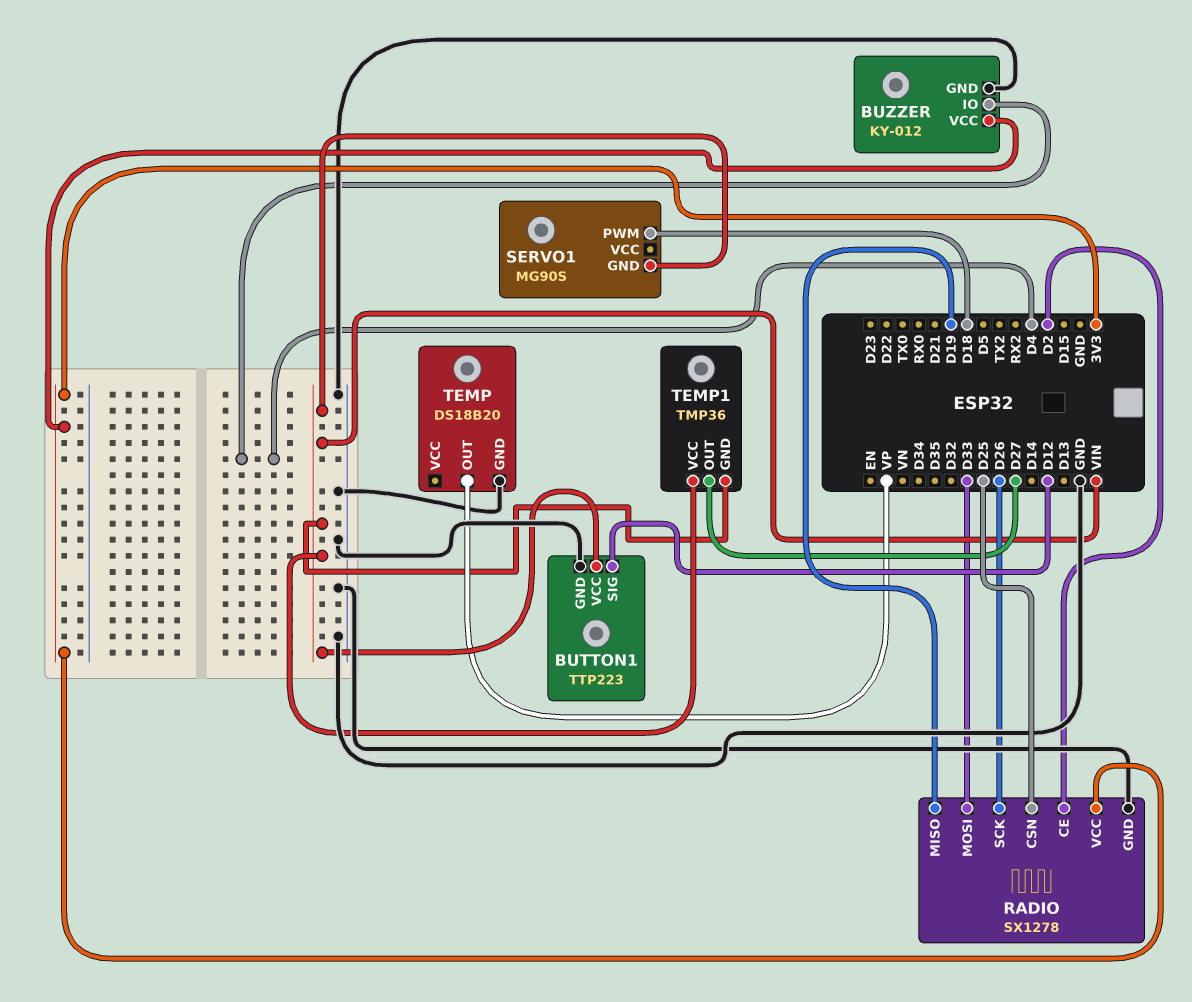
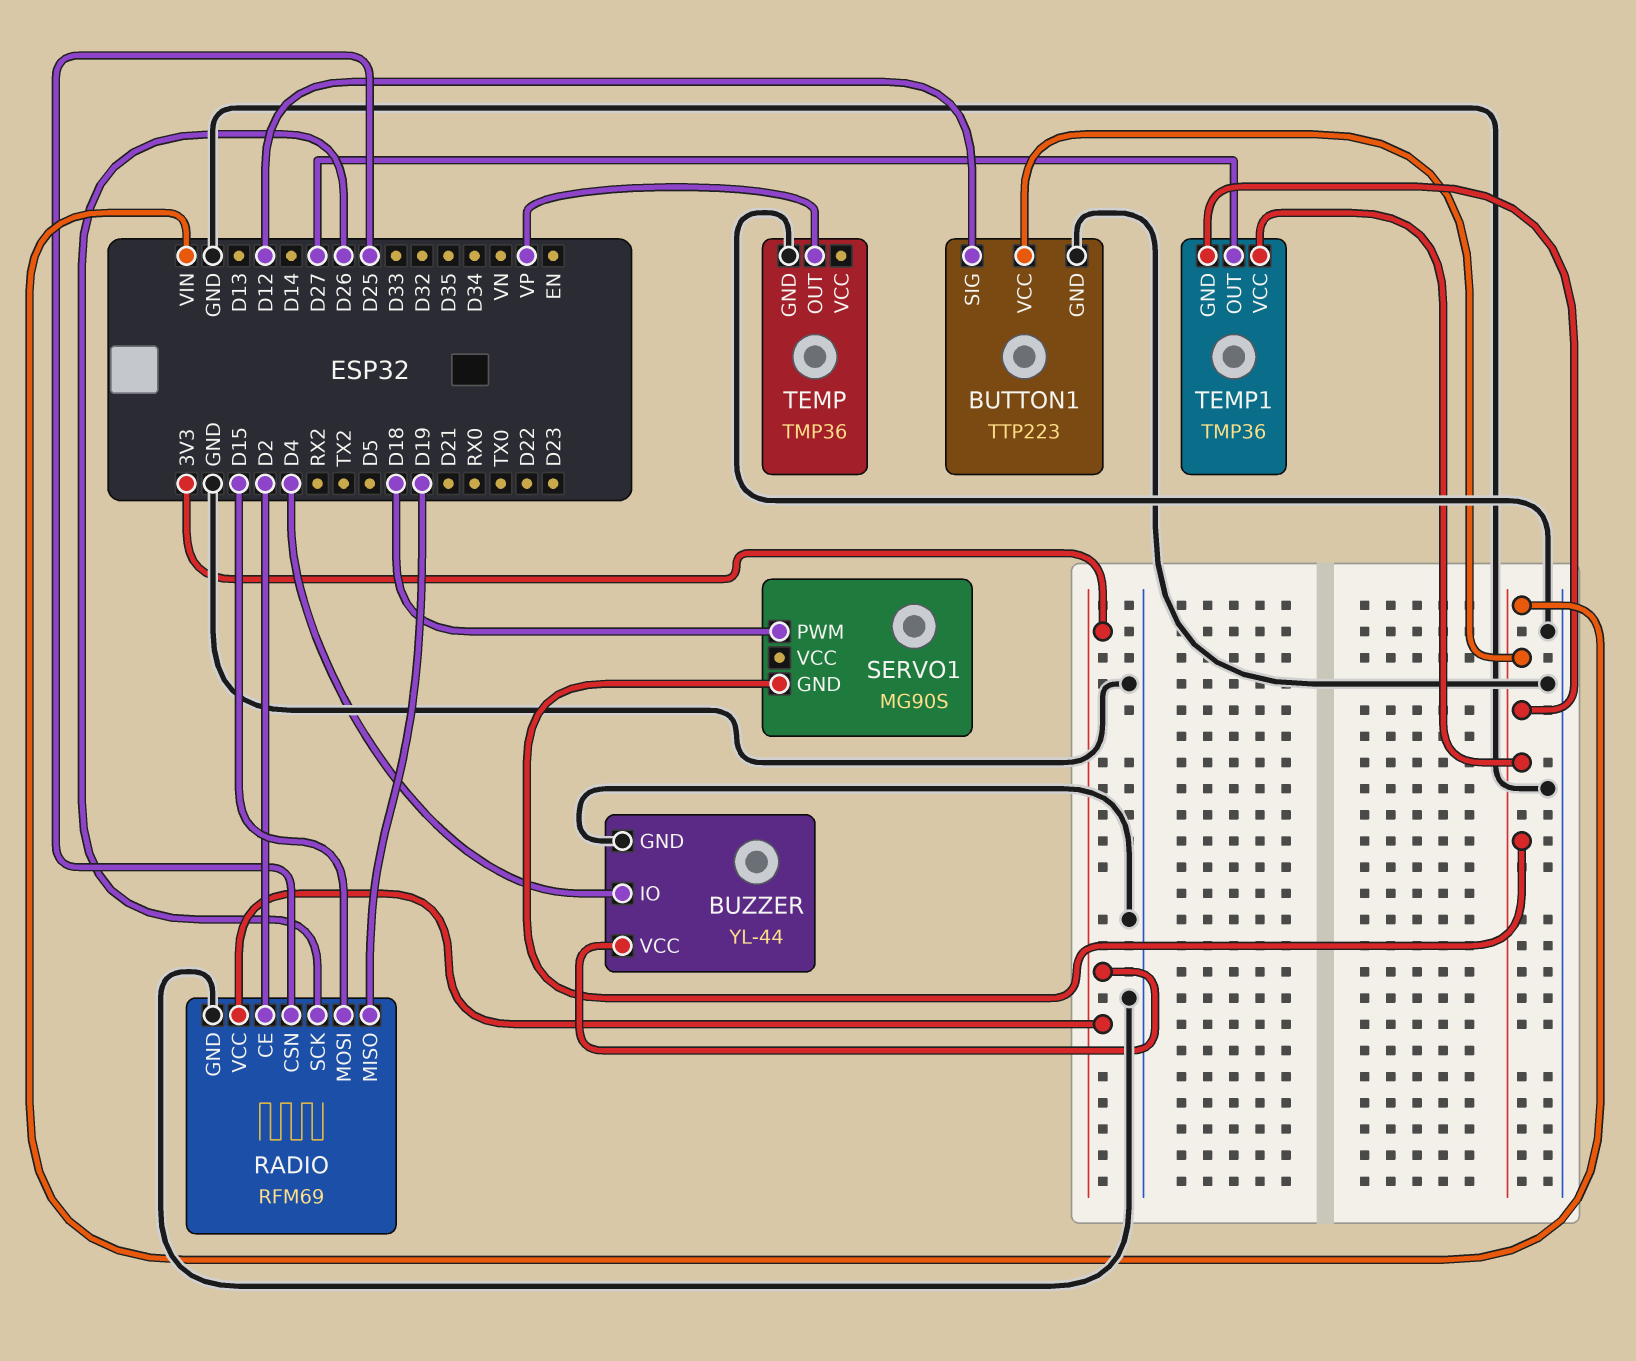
BUZZER: KY-012 -> YL-44
RADIO: SX1278 -> RFM69
RADIO pin MOSI: D33 -> D15
TEMP: DS18B20 -> TMP36

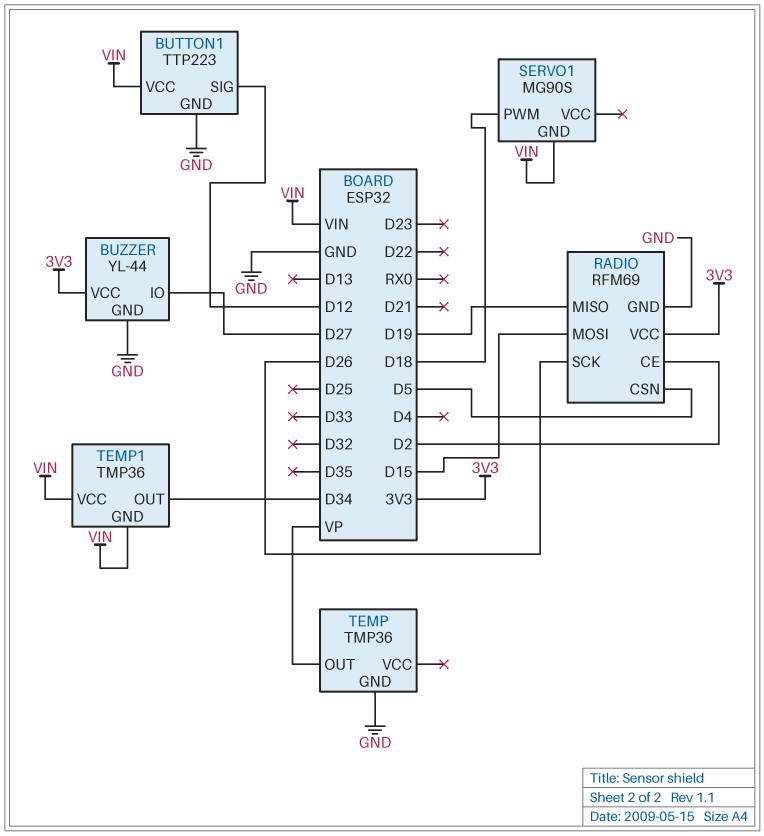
BUZZER pin IO: D4 -> D27
RADIO pin CSN: D25 -> D5
TEMP1 pin OUT: D27 -> D34

